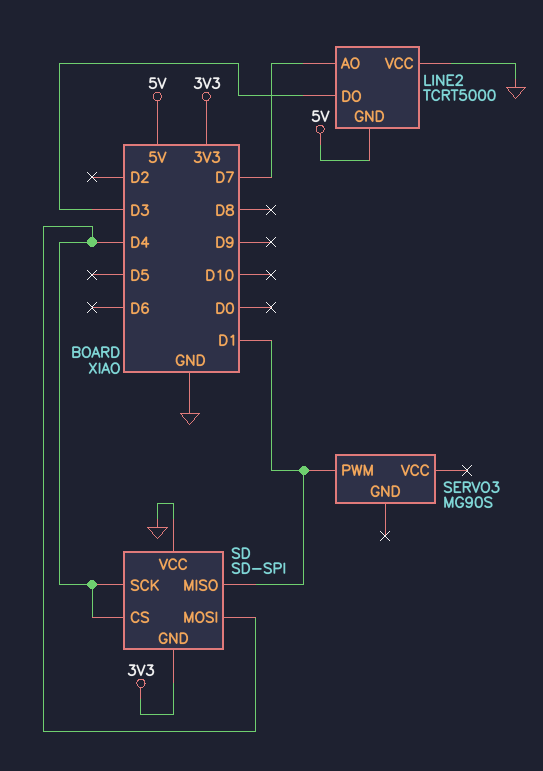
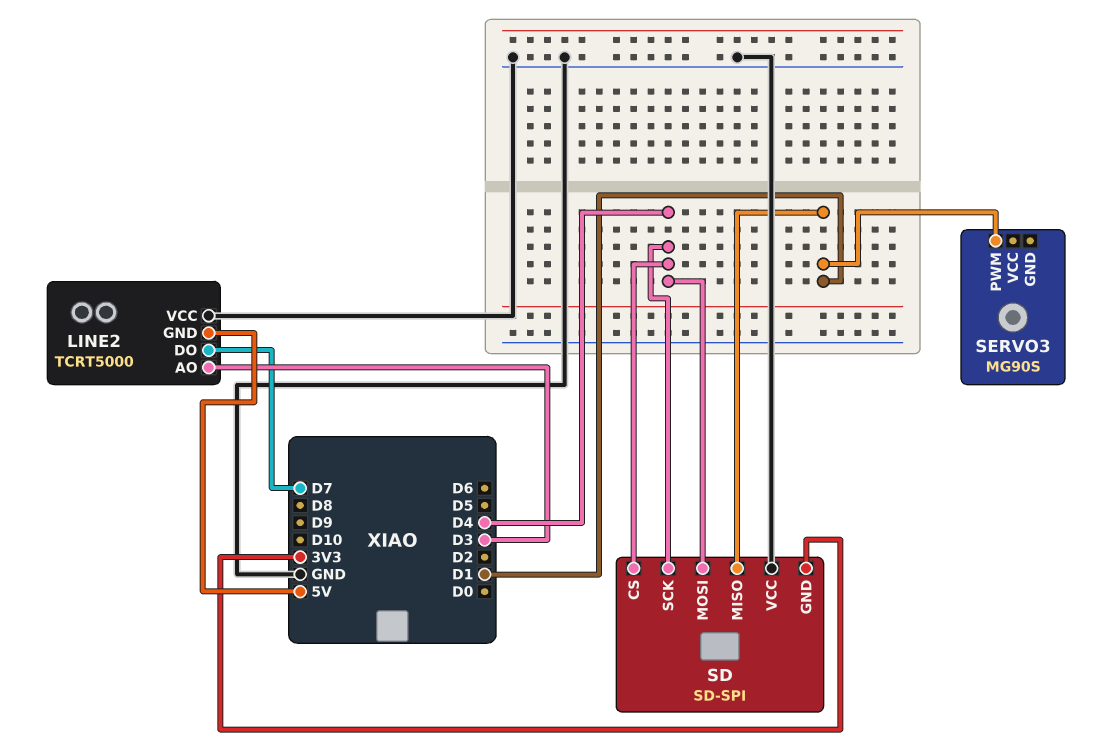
LINE2 pin AO: D7 -> D3
LINE2 pin DO: D3 -> D7

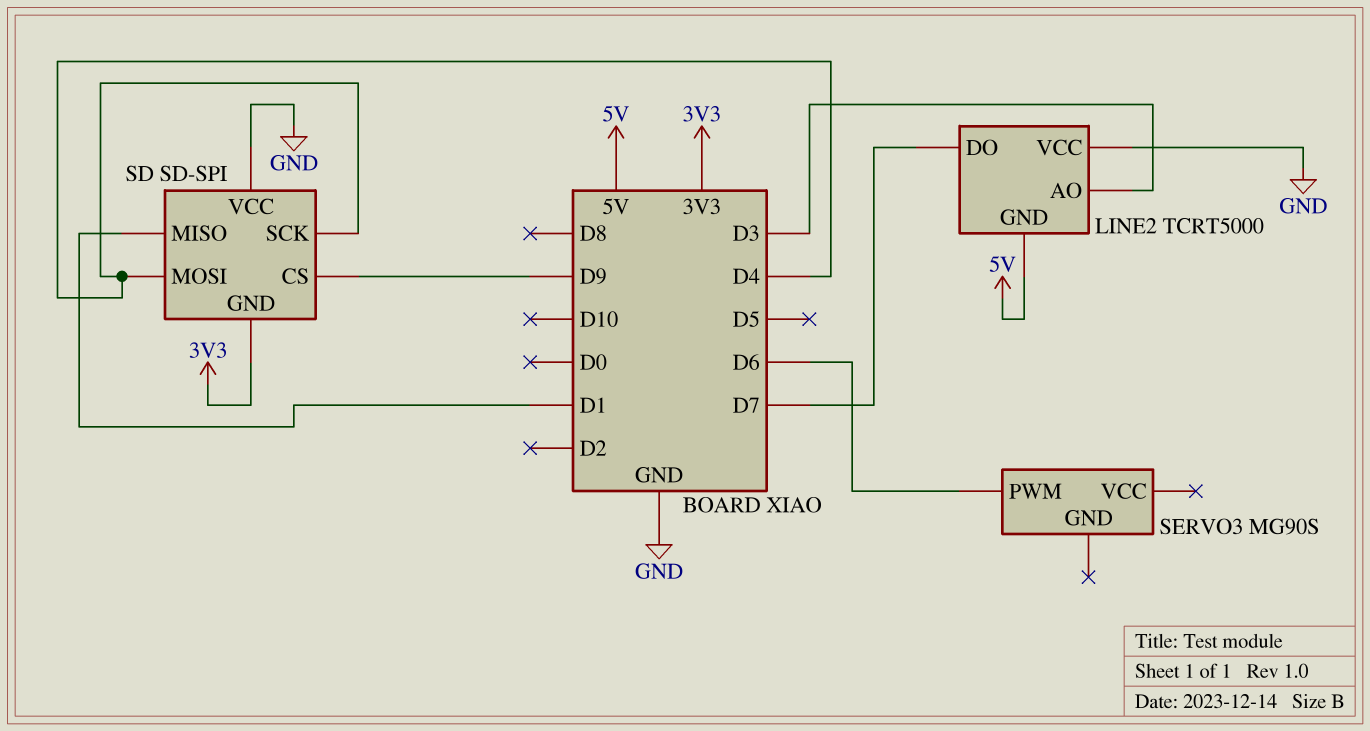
SD pin CS: D4 -> D9
SERVO3 pin PWM: D1 -> D6

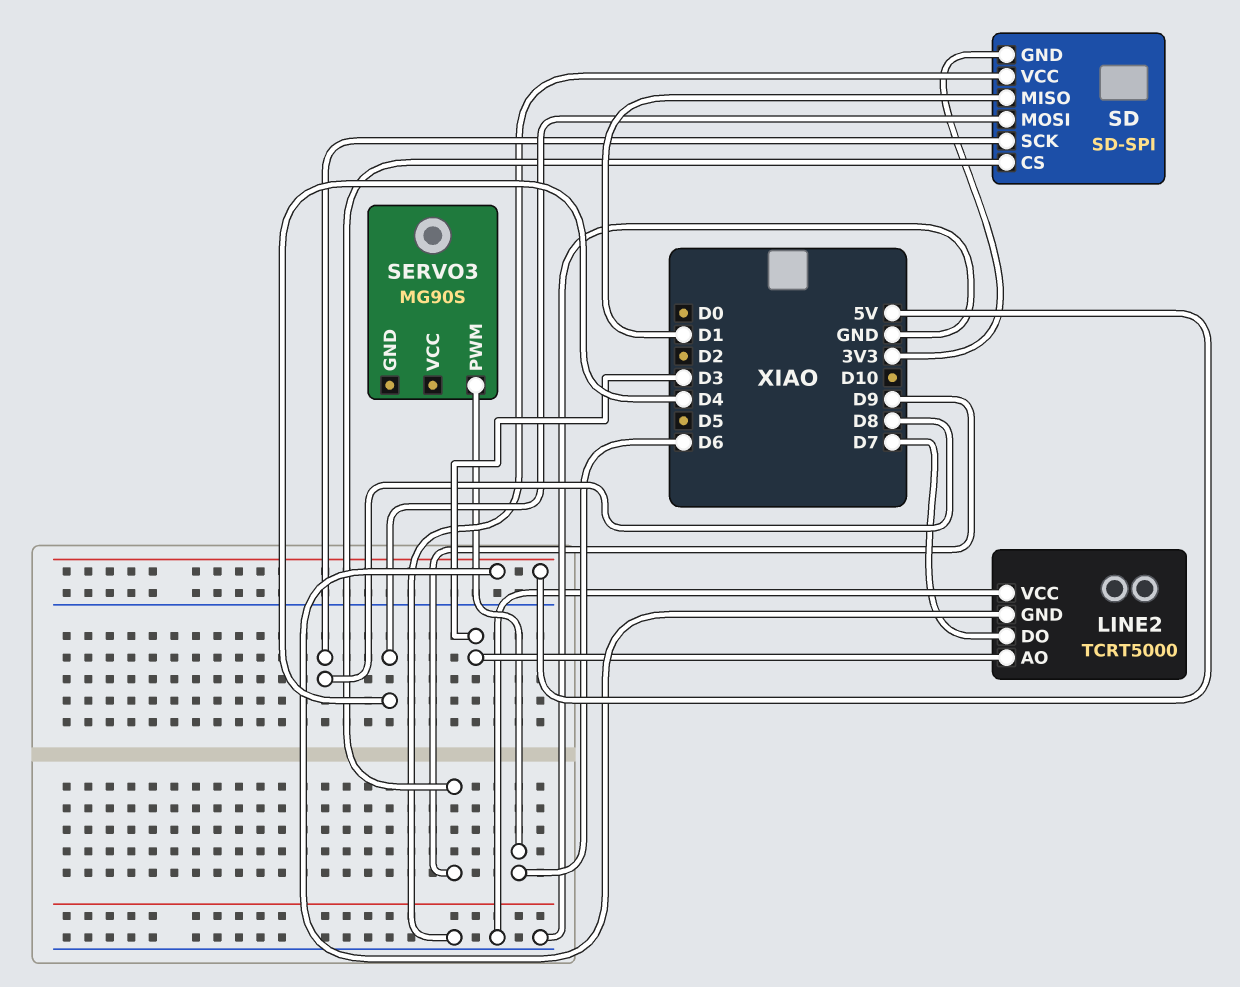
SD pin SCK: D4 -> D8

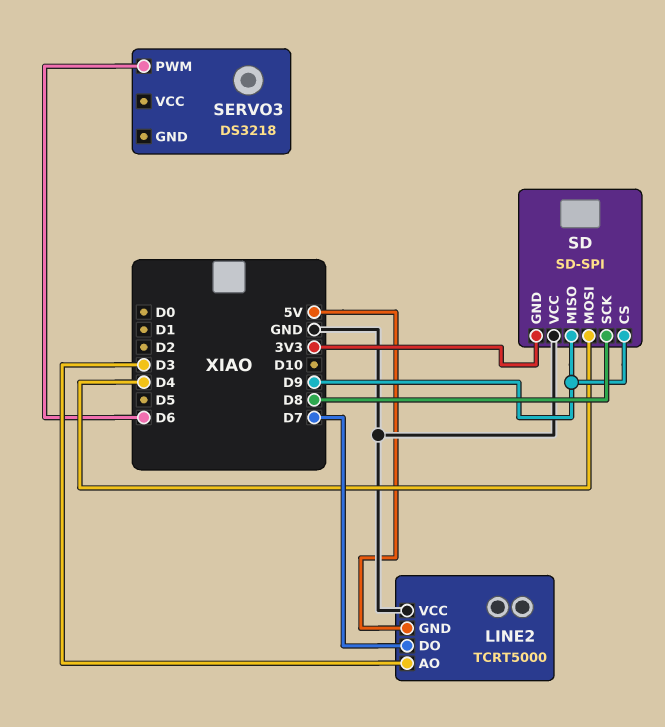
SD pin MISO: D1 -> D9
SERVO3: MG90S -> DS3218

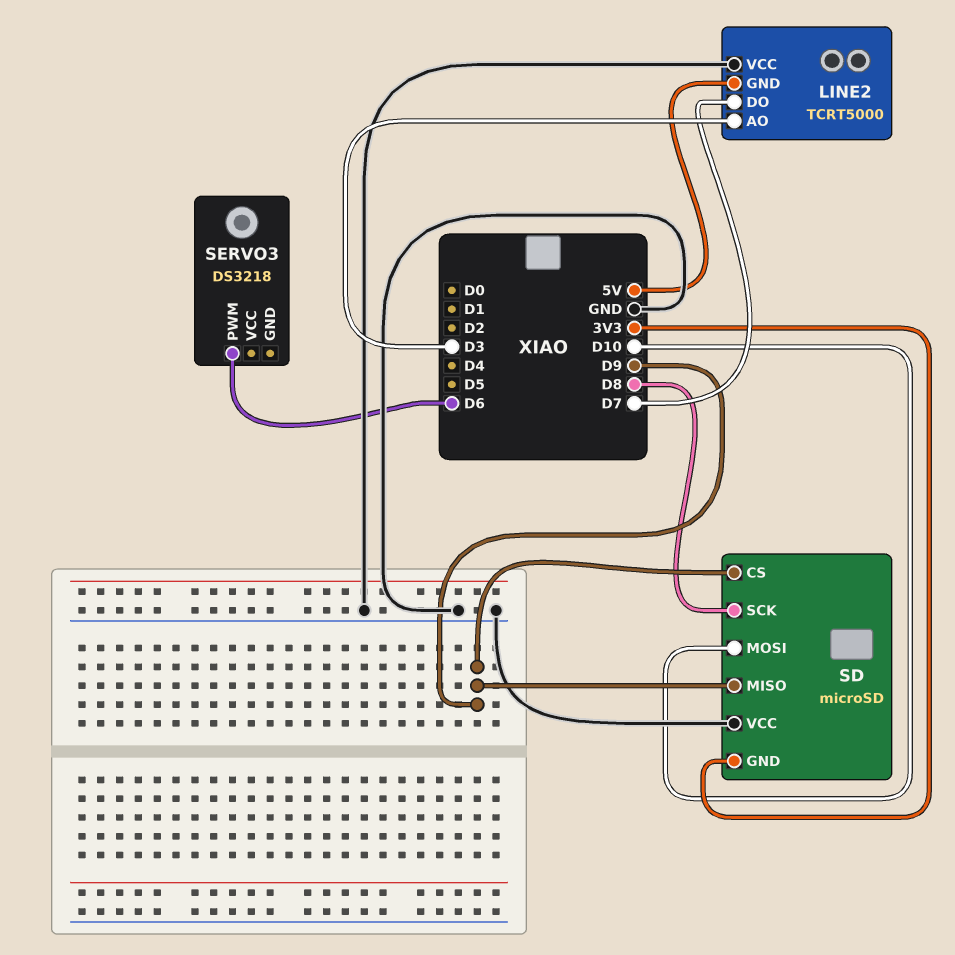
SD: SD-SPI -> microSD
SD pin MOSI: D4 -> D10

